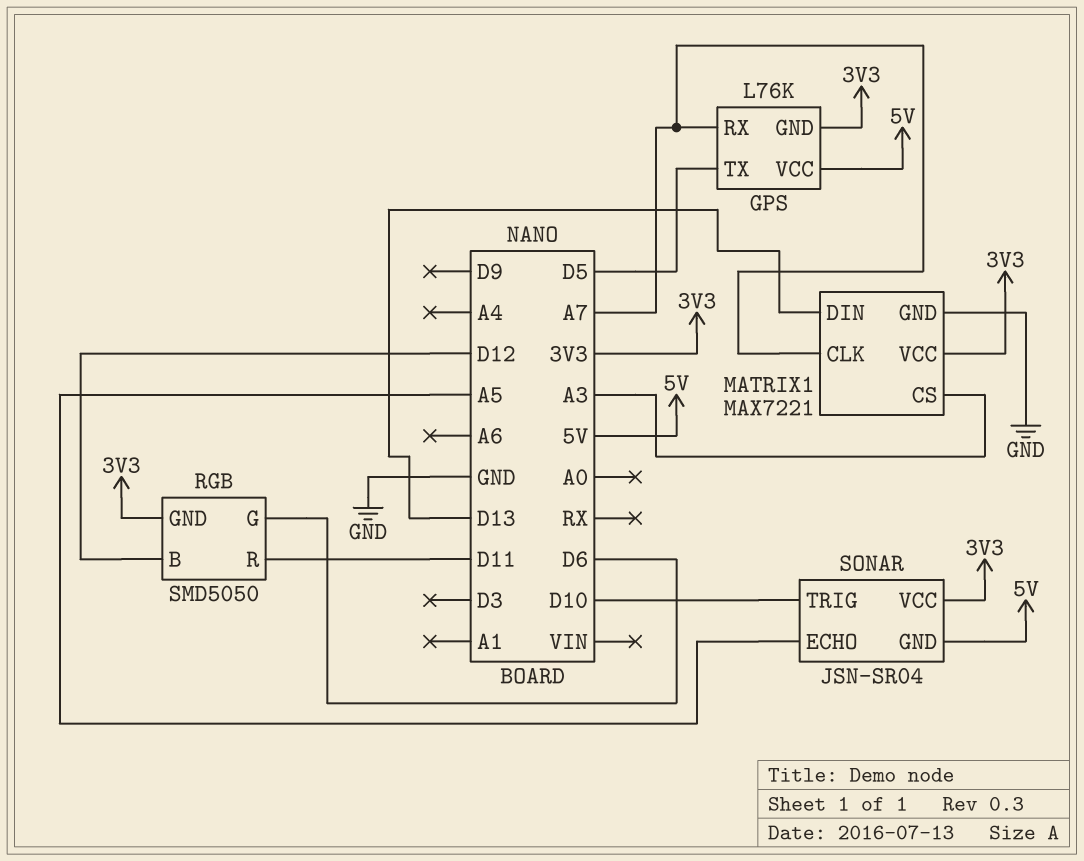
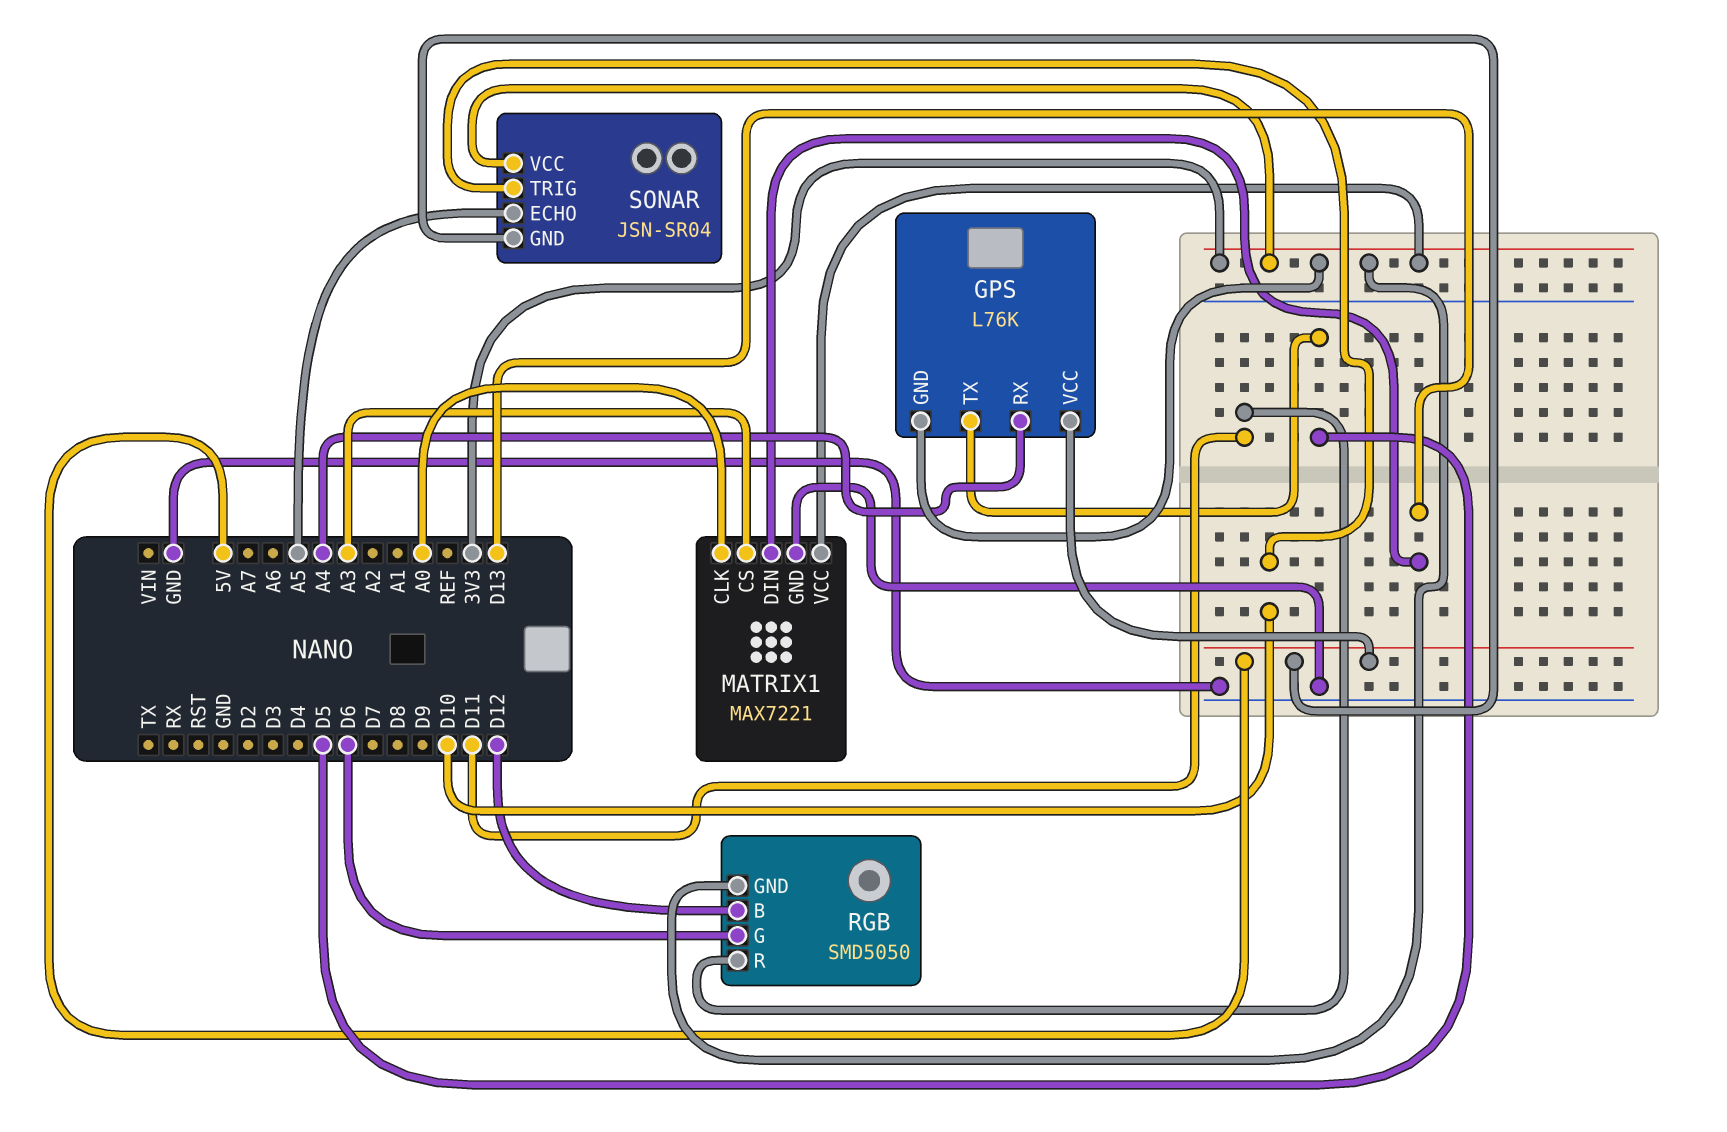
GPS pin RX: A7 -> A4
MATRIX1 pin CLK: A7 -> A0

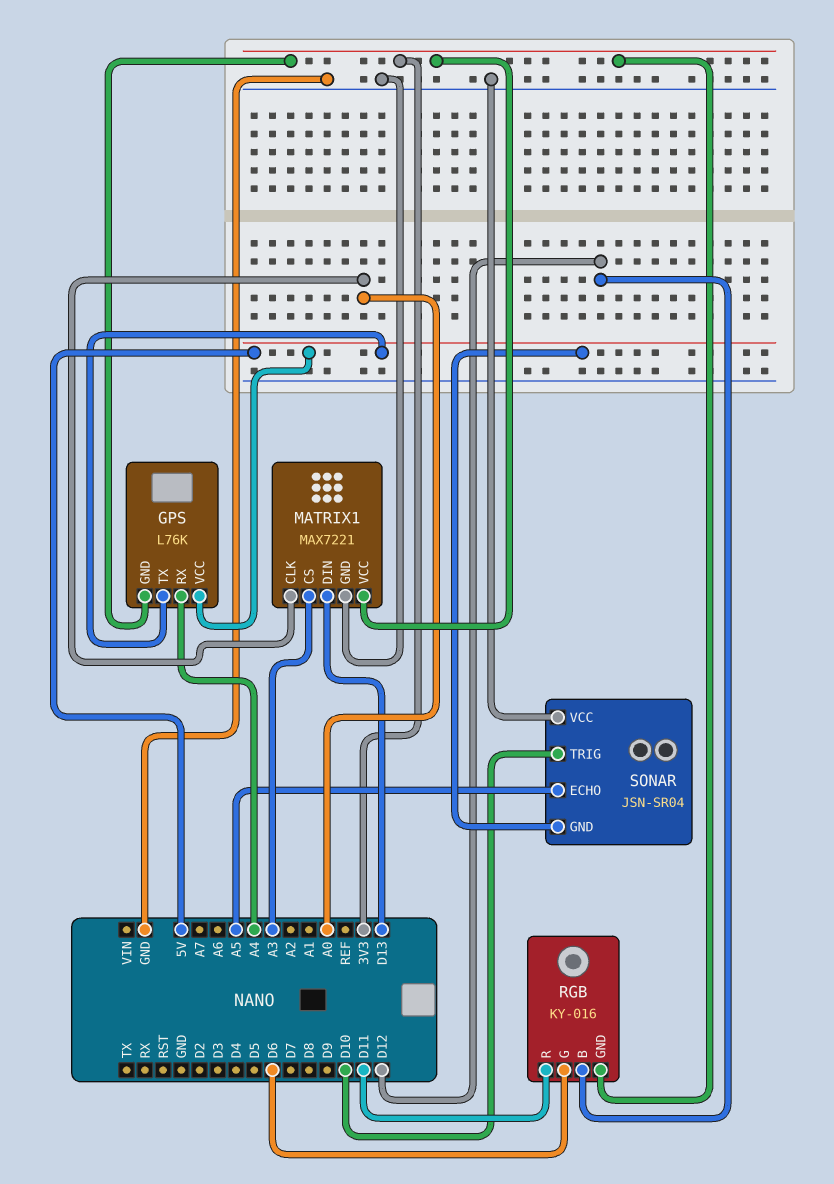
GPS pin TX: D5 -> 5V
RGB: SMD5050 -> KY-016
SONAR pin VCC: 3V3 -> GND

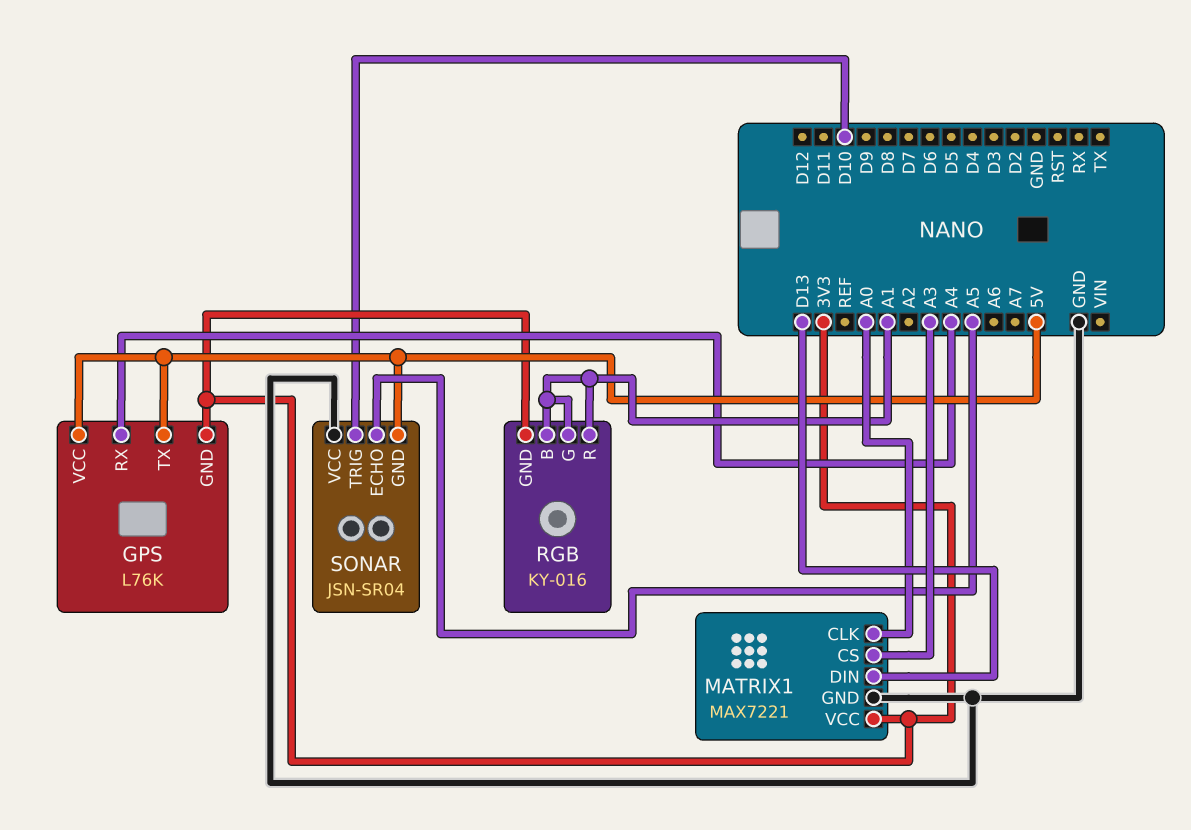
RGB pin B: D12 -> A1
RGB pin G: D6 -> A1
RGB pin R: D11 -> A1

